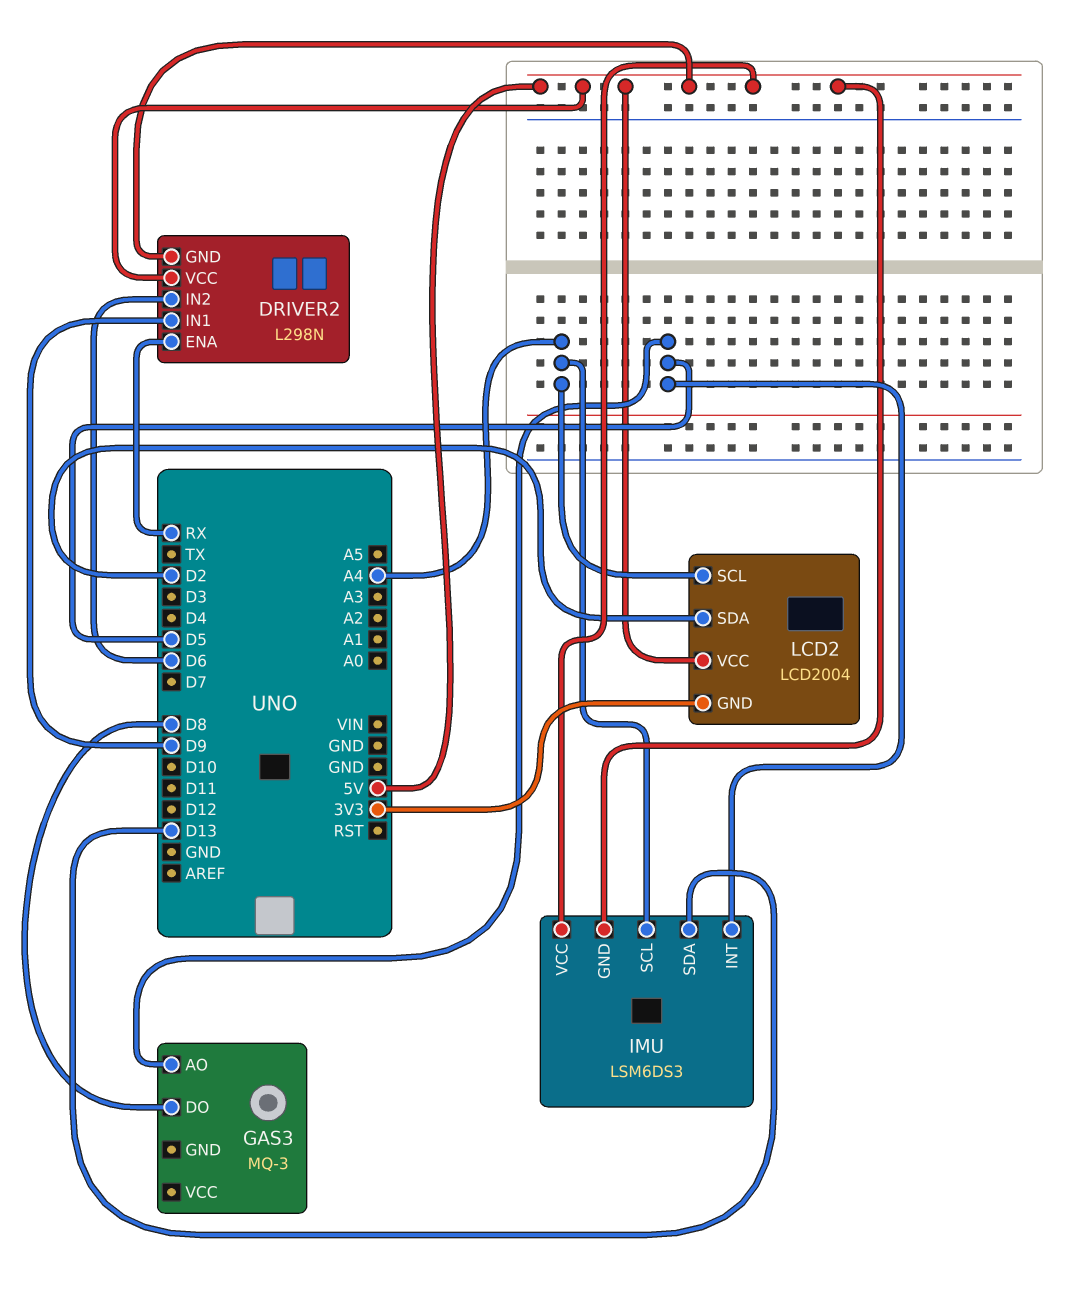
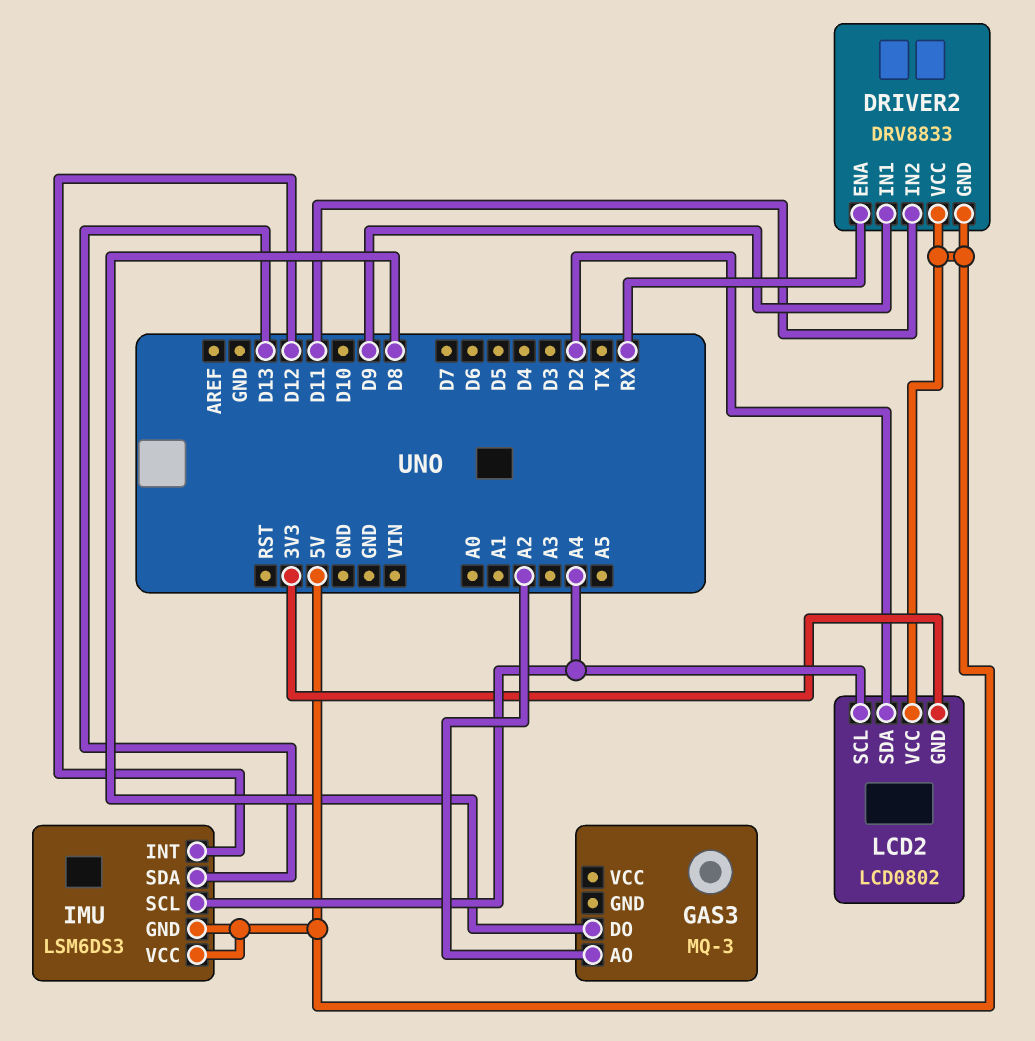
DRIVER2: L298N -> DRV8833
DRIVER2 pin IN2: D6 -> D11
GAS3 pin AO: D5 -> A2
IMU pin INT: D5 -> D12
LCD2: LCD2004 -> LCD0802

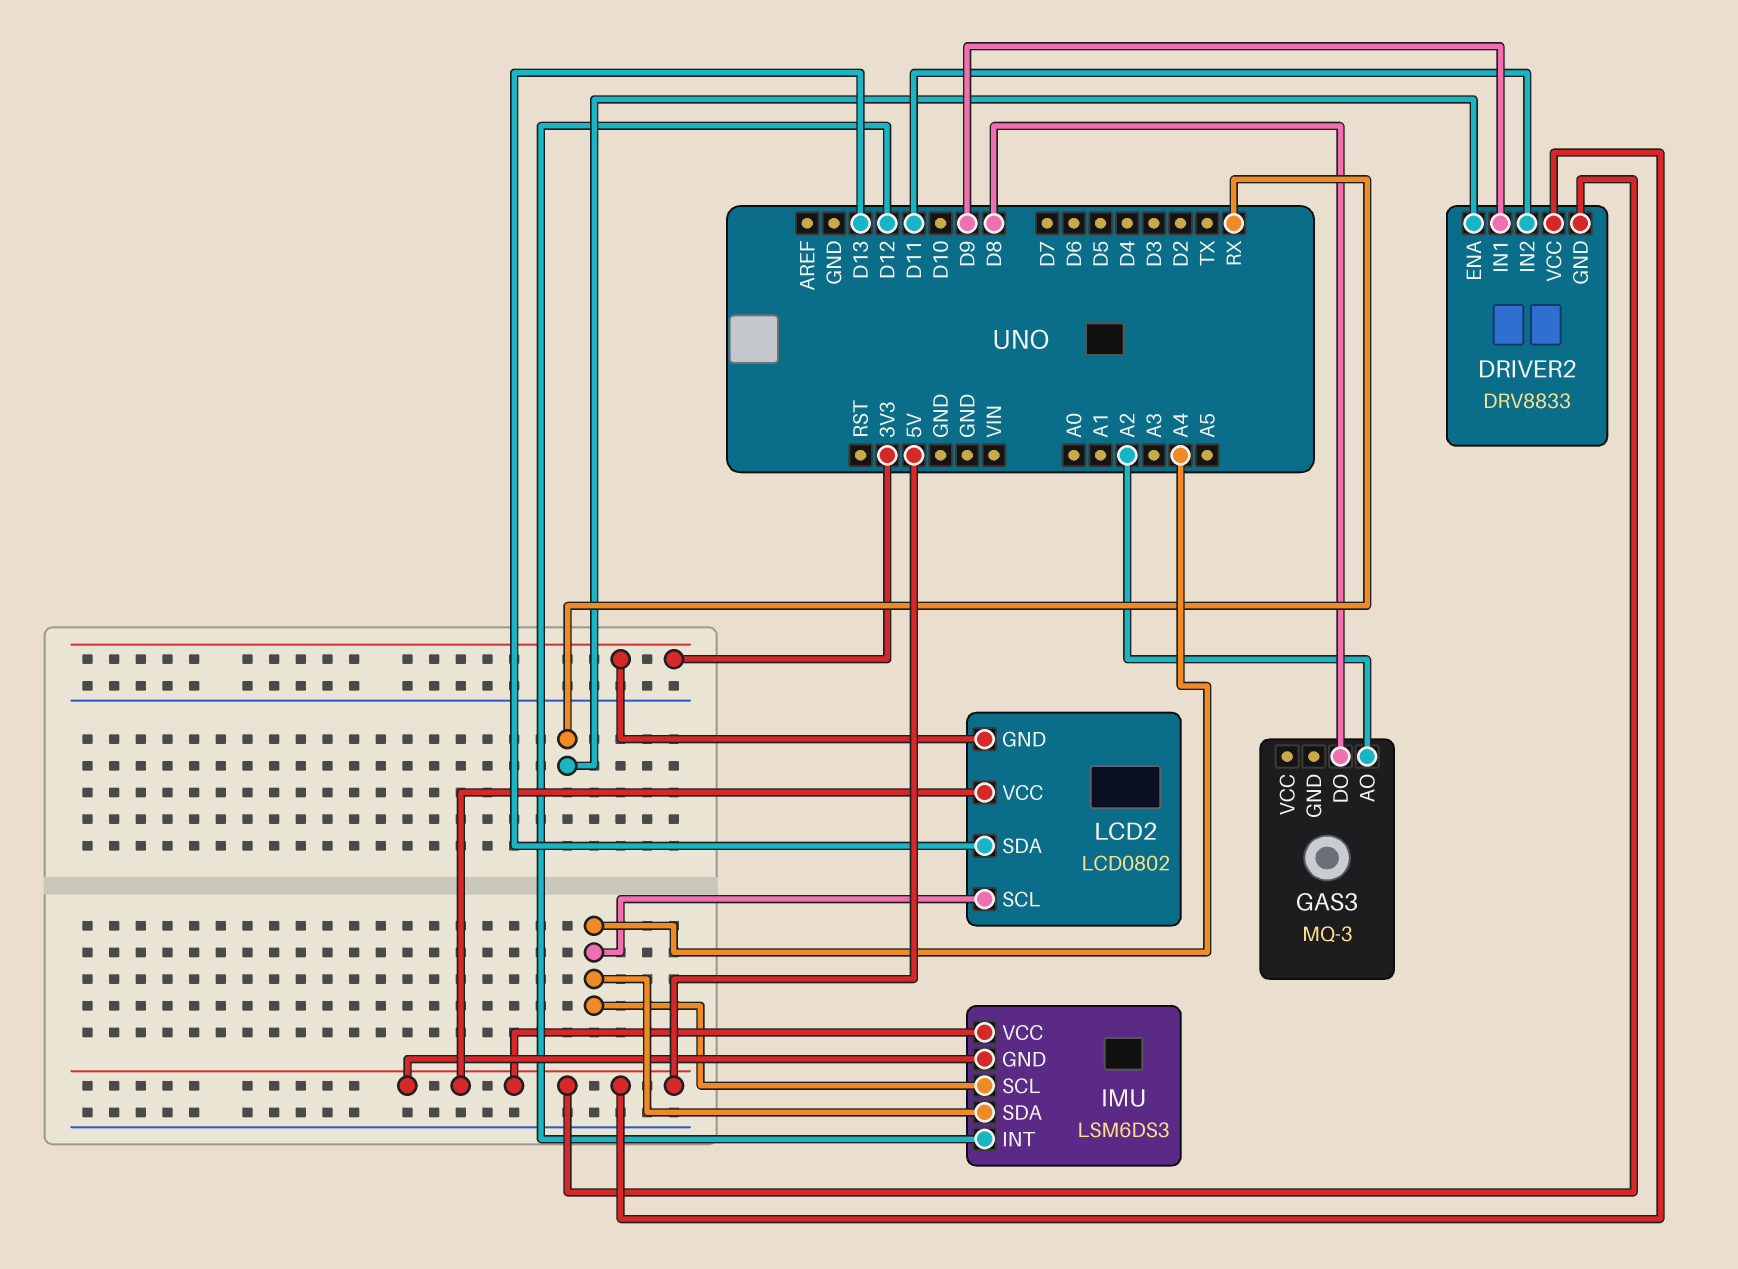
IMU pin SDA: D13 -> A4
LCD2 pin SDA: D2 -> D13

